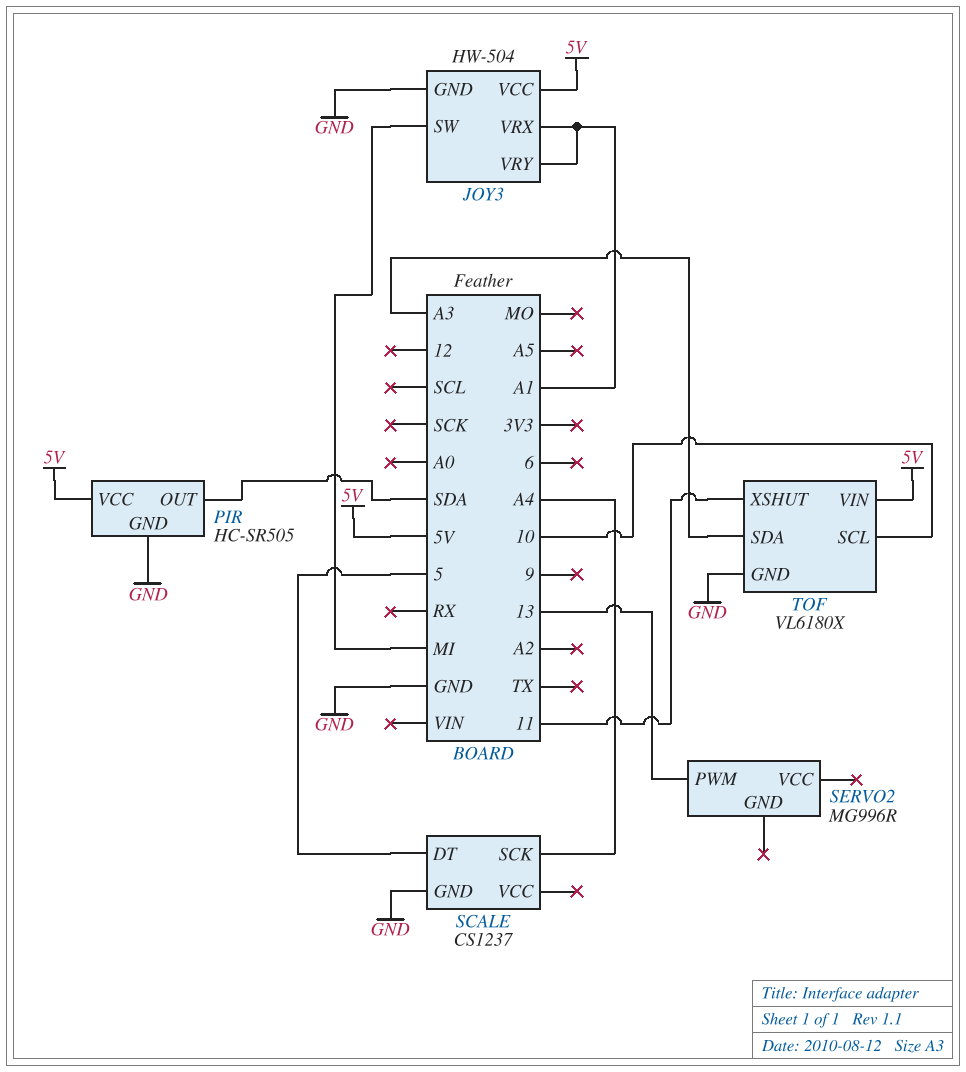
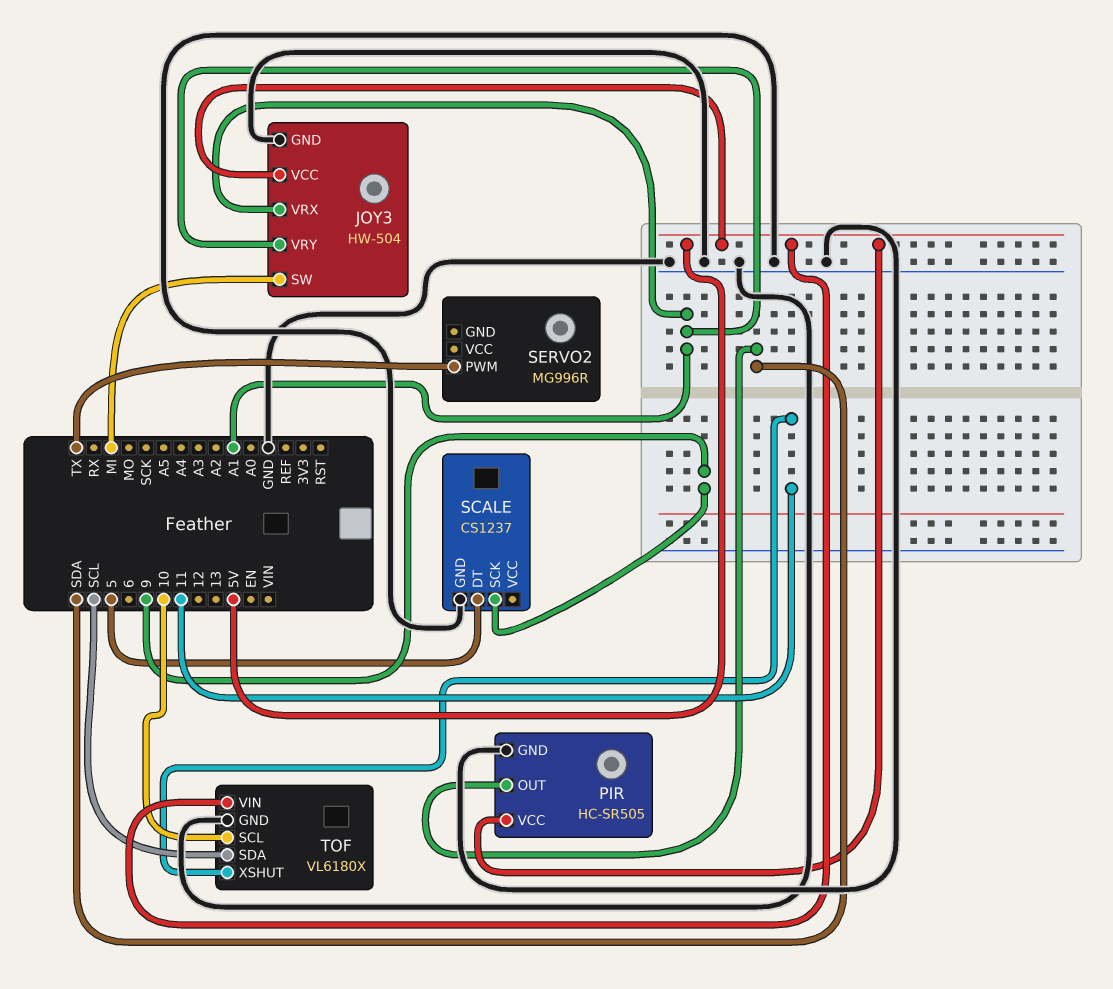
SCALE pin SCK: A4 -> 9
SERVO2 pin PWM: 13 -> TX
TOF pin SDA: A3 -> SCL

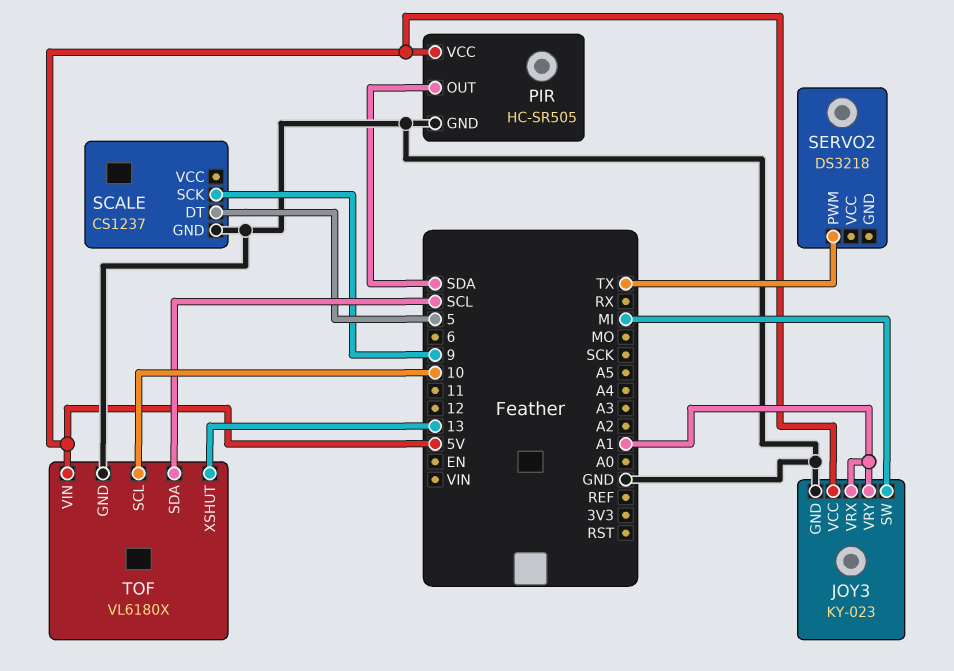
JOY3: HW-504 -> KY-023
SERVO2: MG996R -> DS3218
TOF pin XSHUT: 11 -> 13

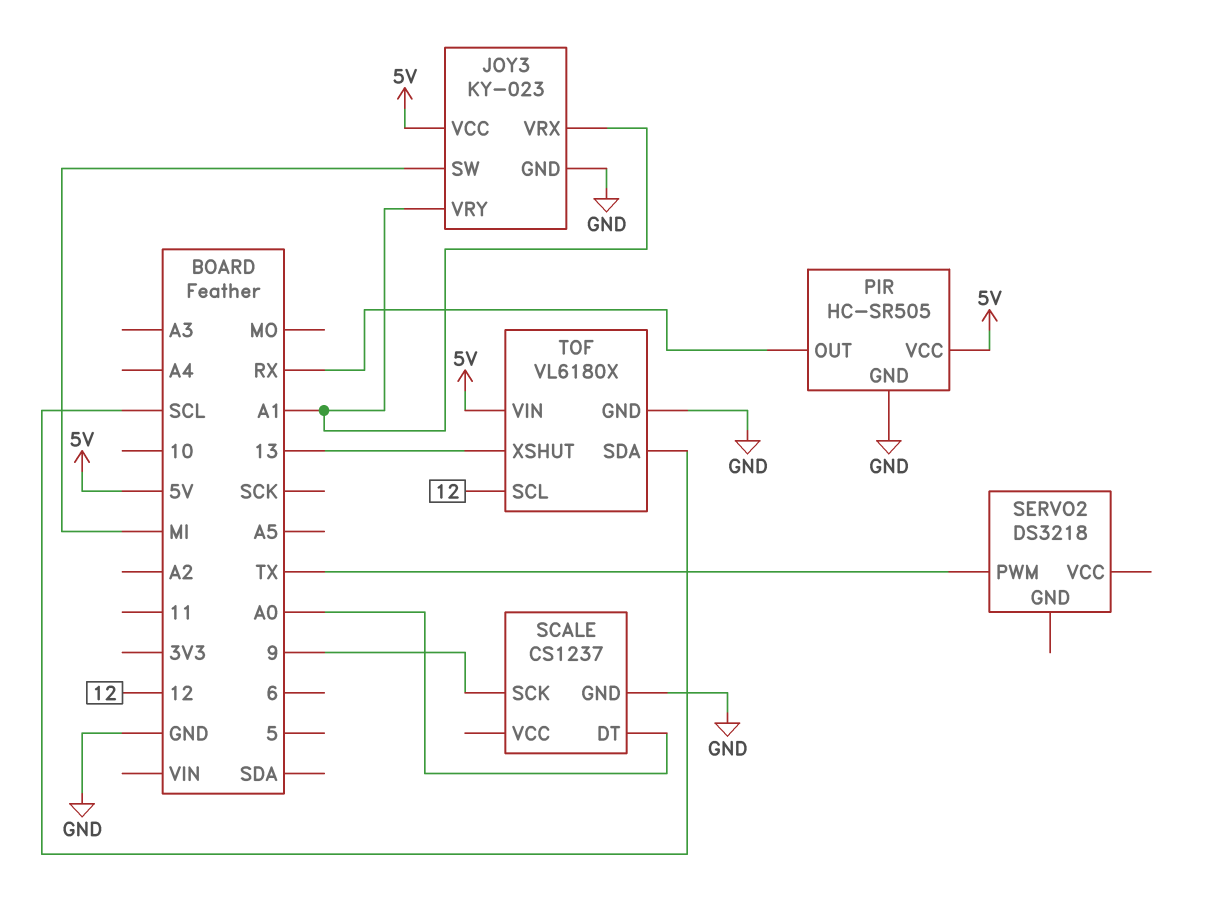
PIR pin OUT: SDA -> RX
SCALE pin DT: 5 -> A0
TOF pin SCL: 10 -> 12

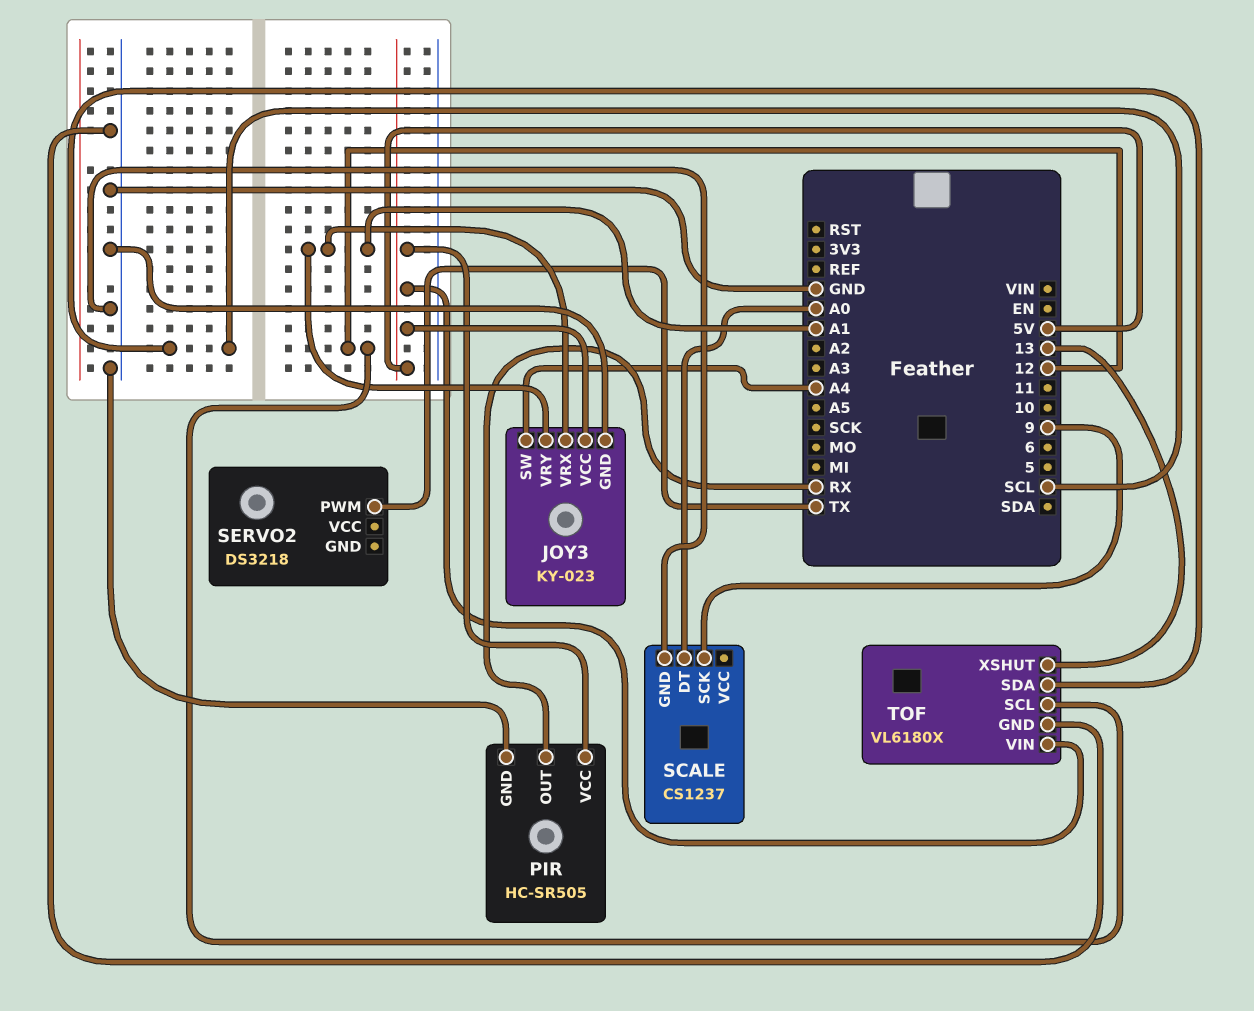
JOY3 pin SW: MI -> A4

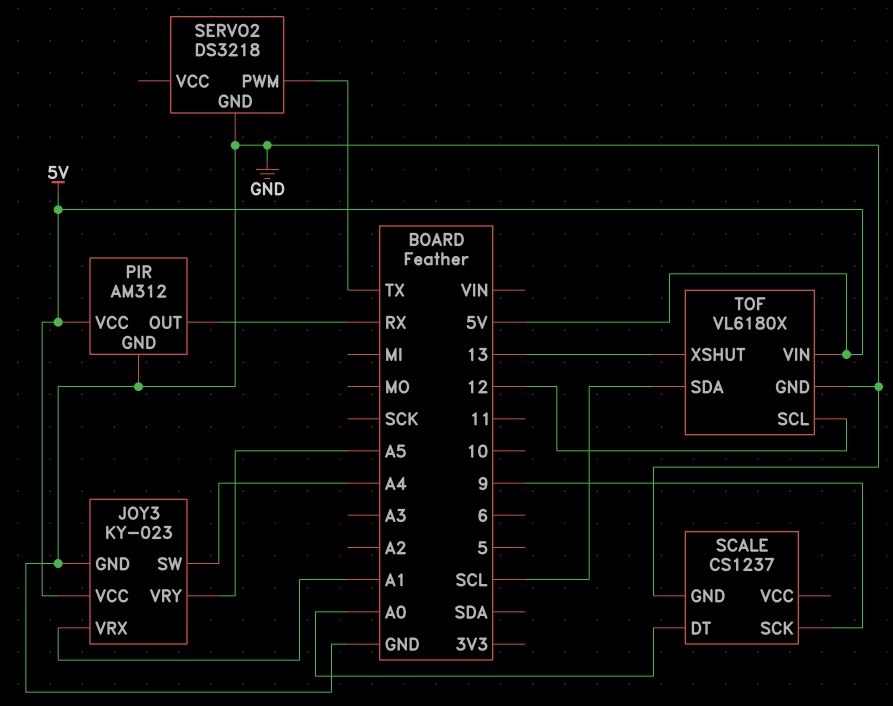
JOY3 pin VRY: A1 -> A5
PIR: HC-SR505 -> AM312
SERVO2 pin GND: none -> GND

